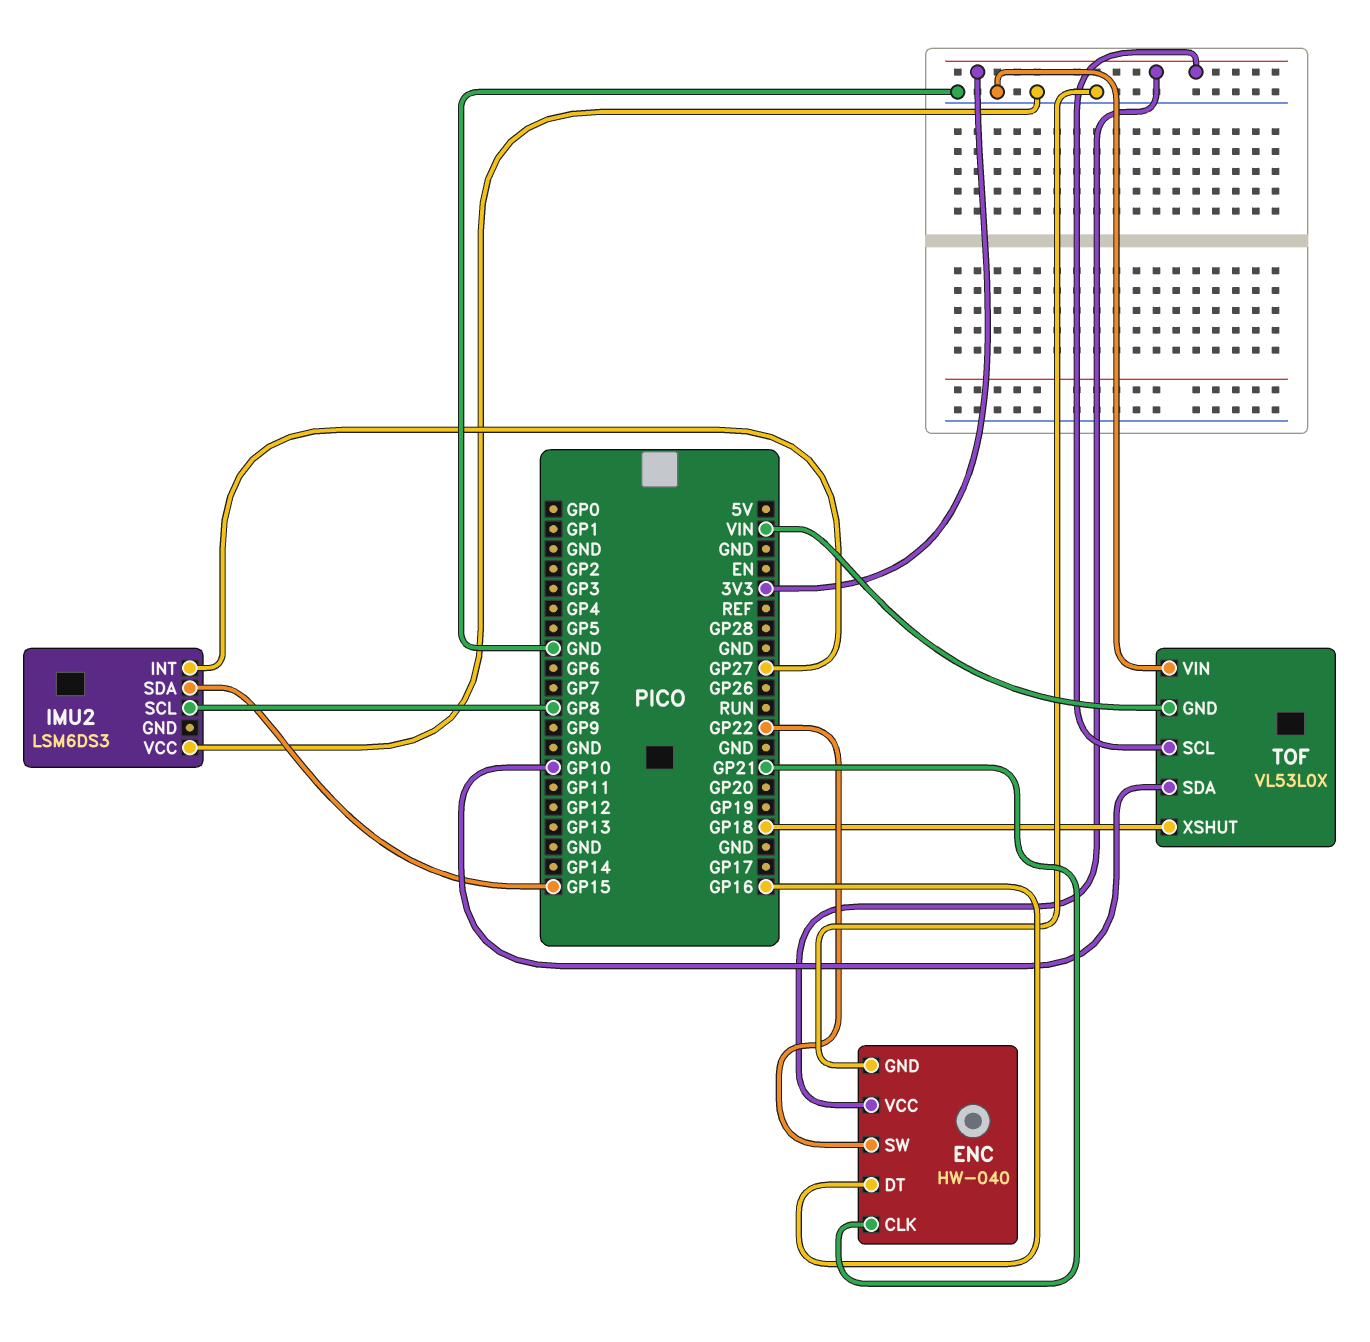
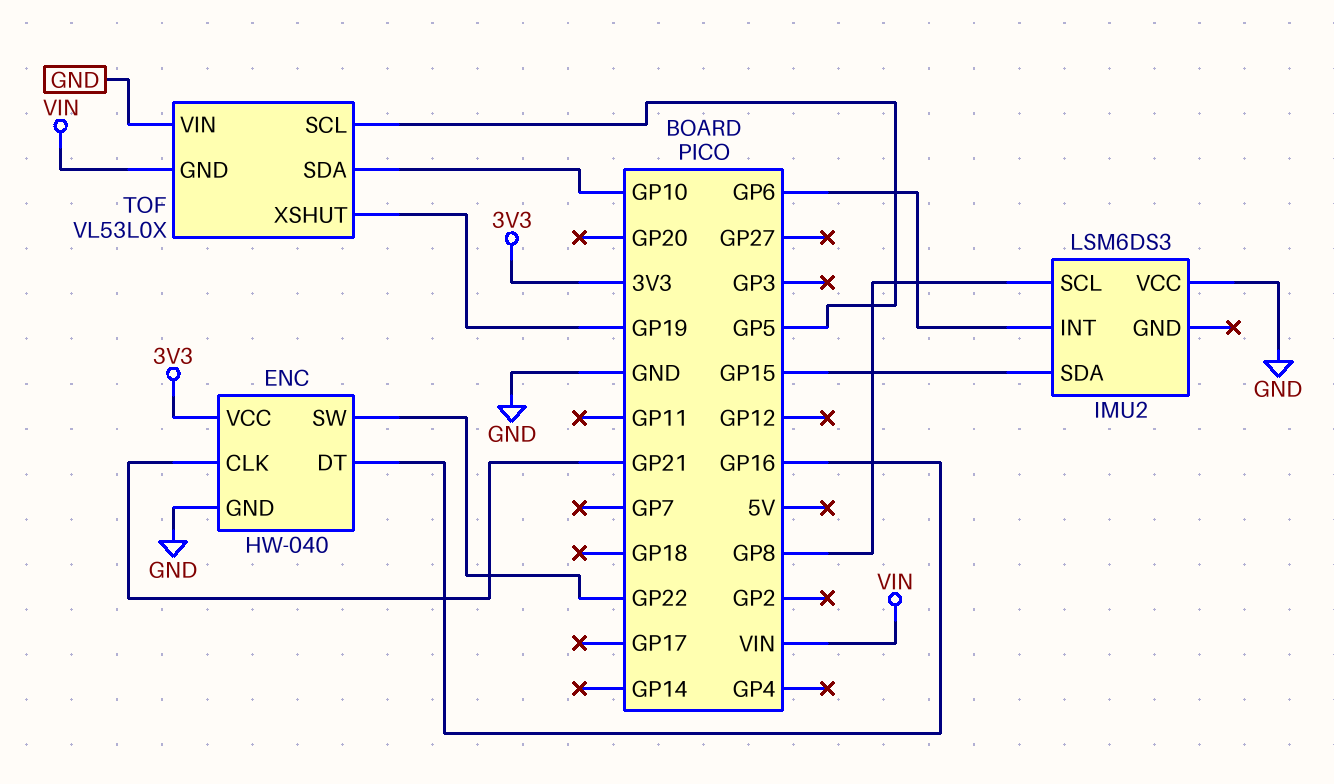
IMU2 pin INT: GP27 -> GP6
TOF pin SCL: 3V3 -> GP5
TOF pin XSHUT: GP18 -> GP19

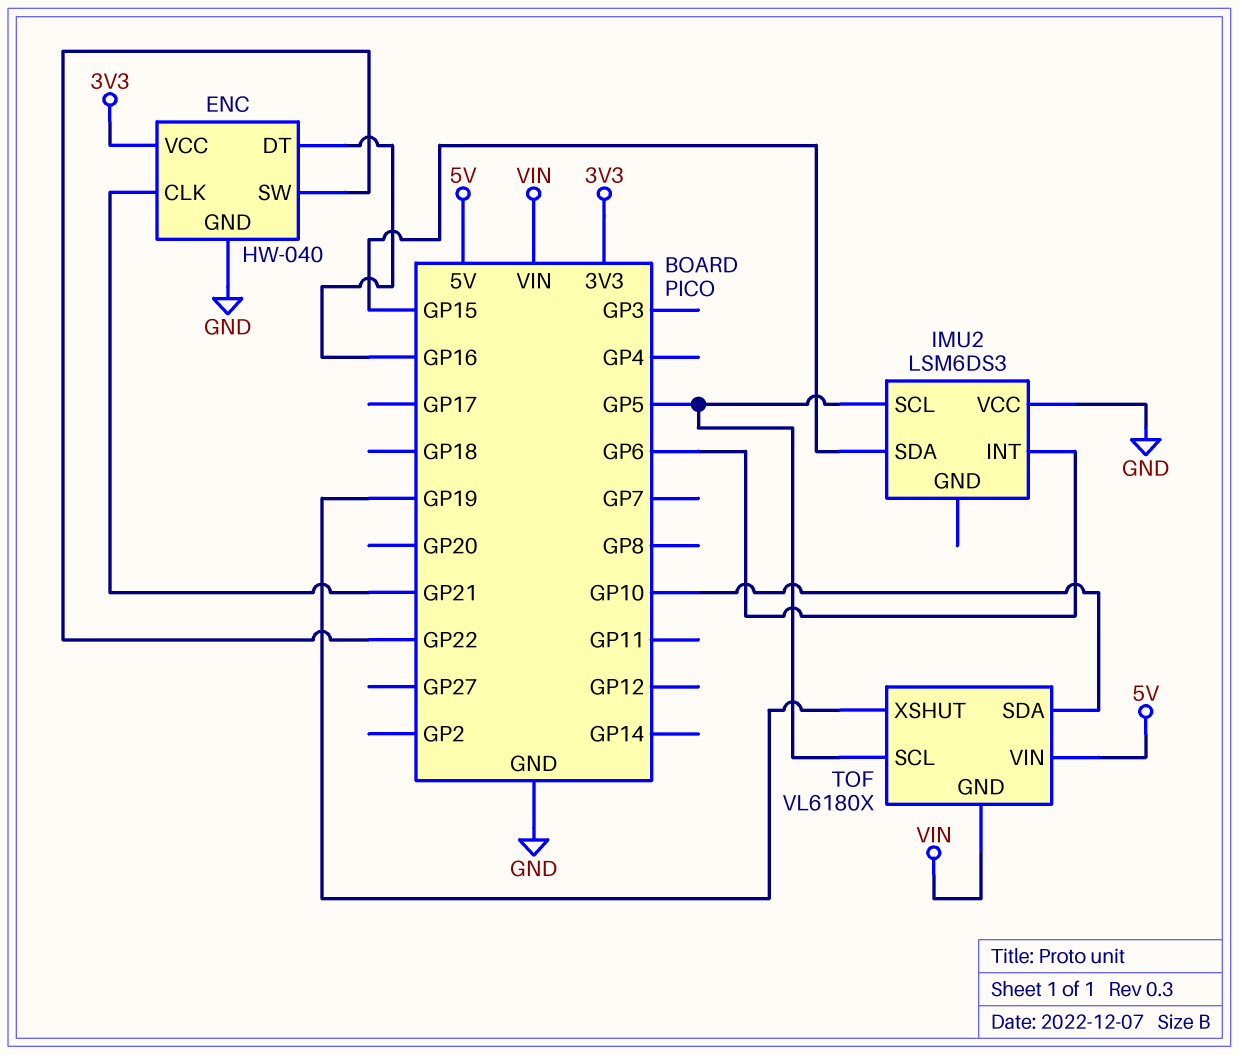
IMU2 pin SCL: GP8 -> GP5
TOF: VL53L0X -> VL6180X
TOF pin VIN: GND -> 5V

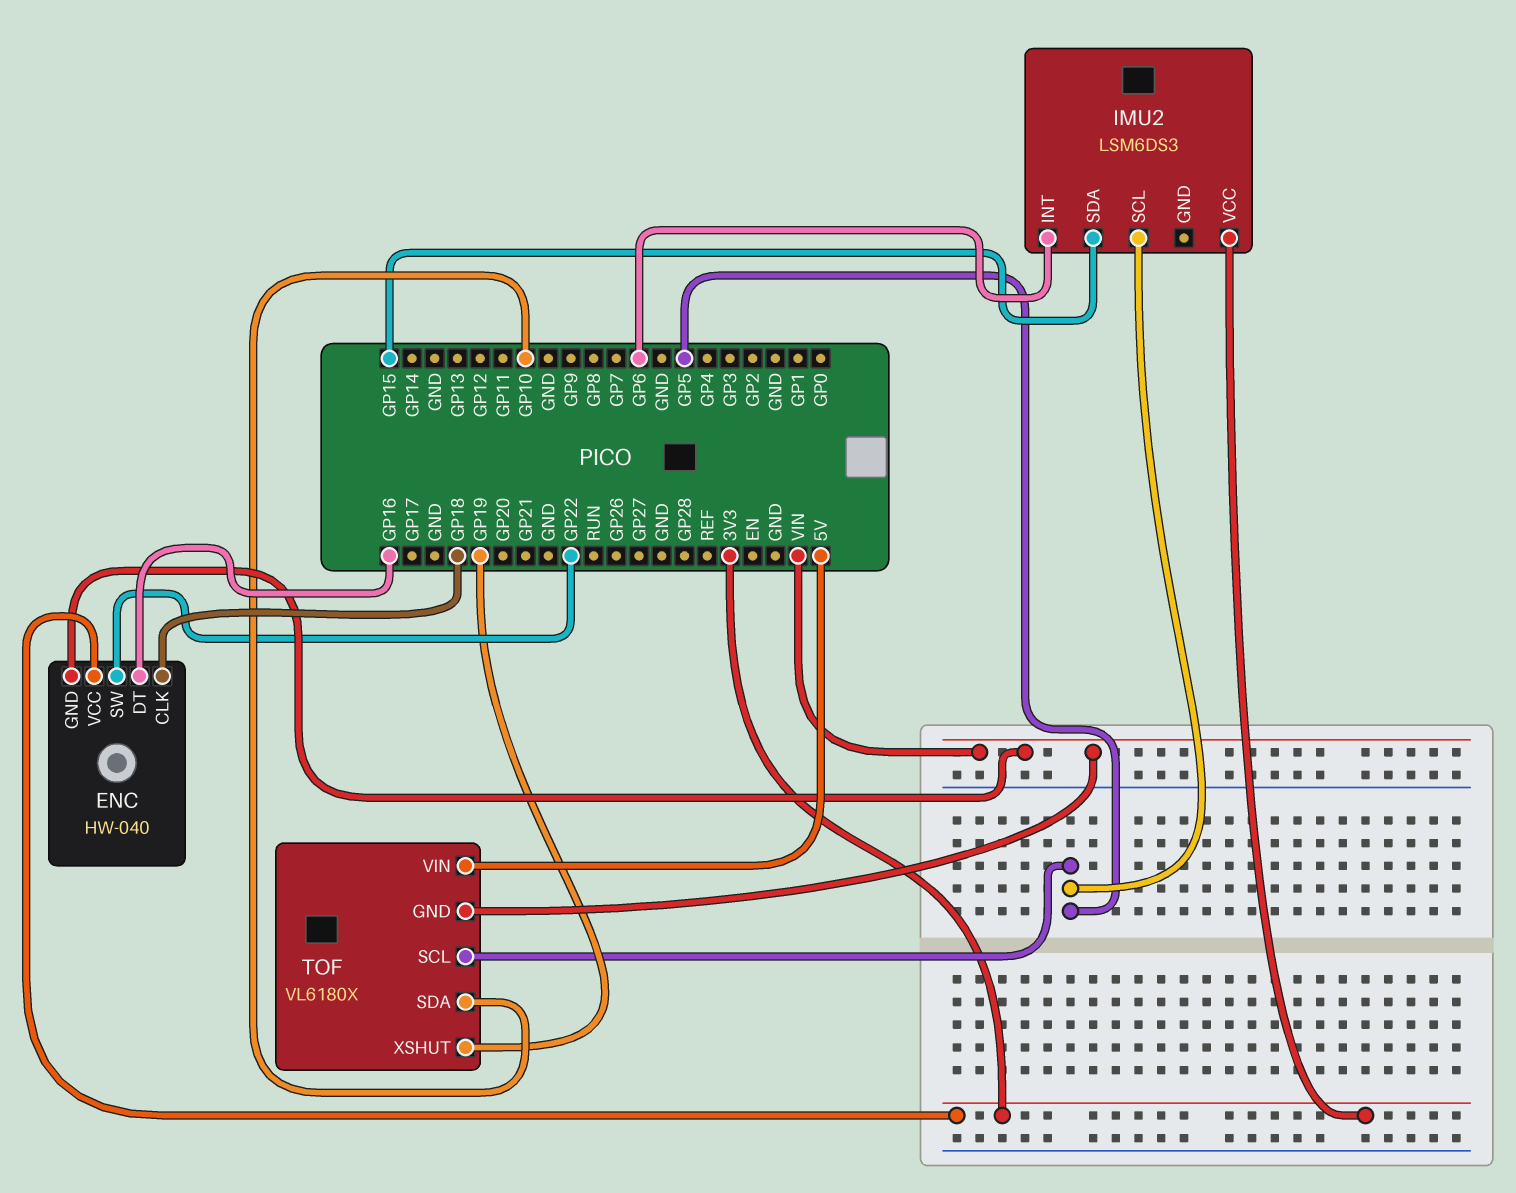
ENC pin CLK: GP21 -> GP18
ENC pin GND: GND -> VIN
IMU2 pin VCC: GND -> 3V3

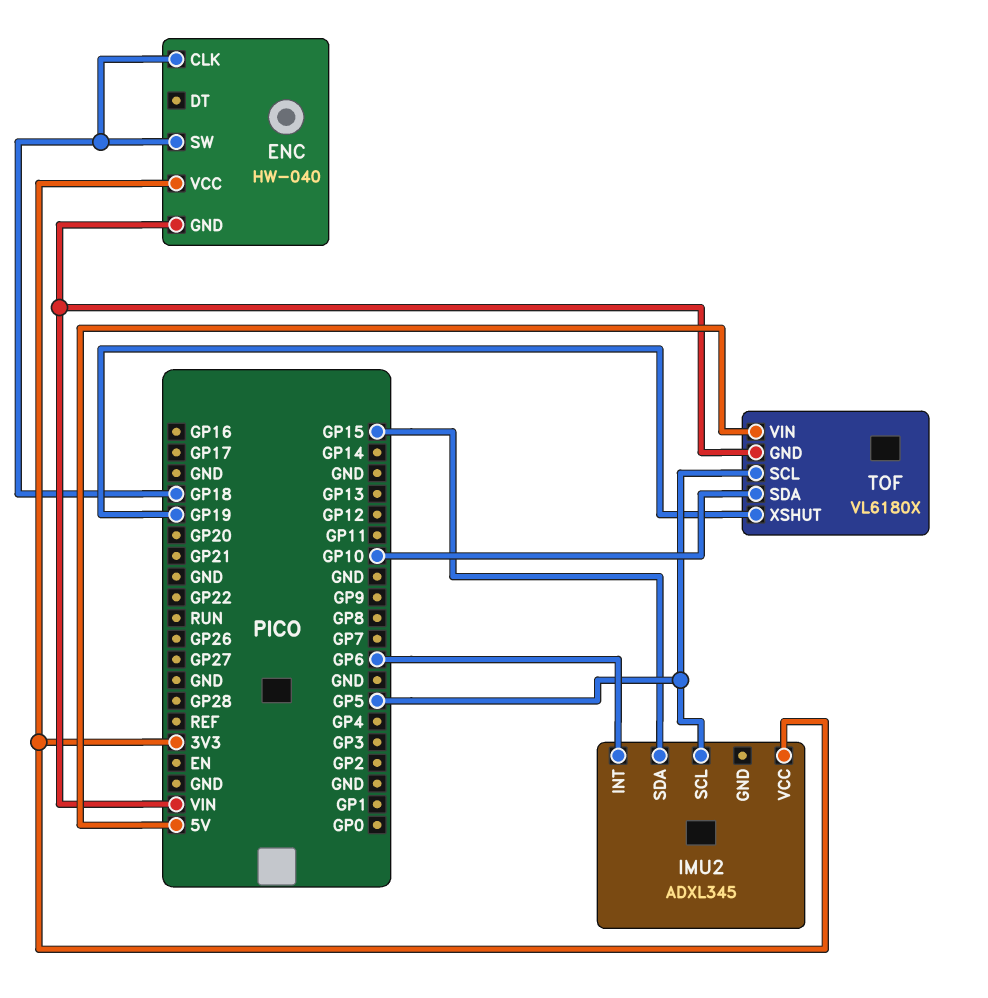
ENC pin DT: GP16 -> none
ENC pin SW: GP22 -> GP18
IMU2: LSM6DS3 -> ADXL345

